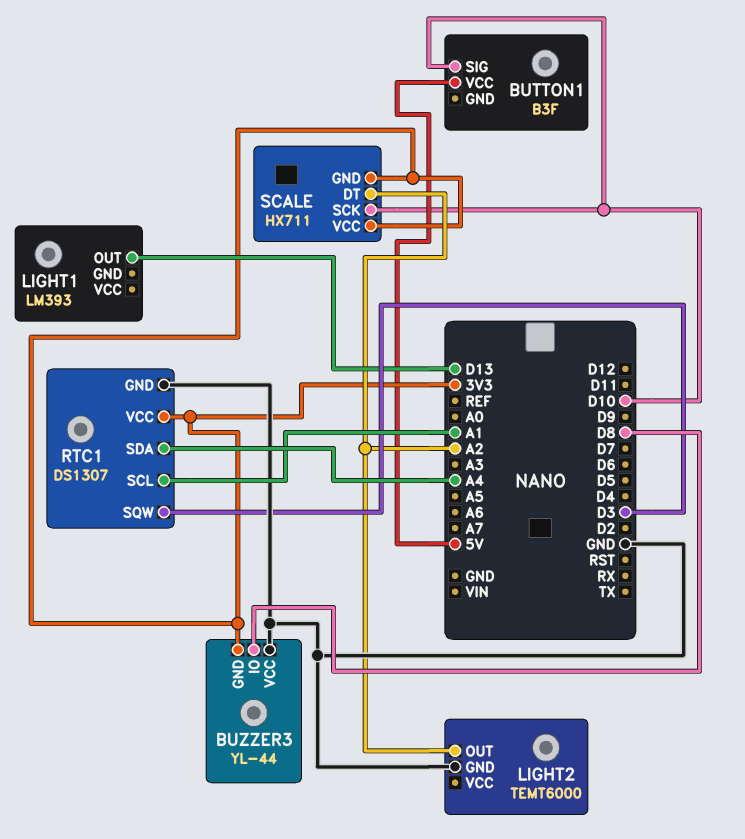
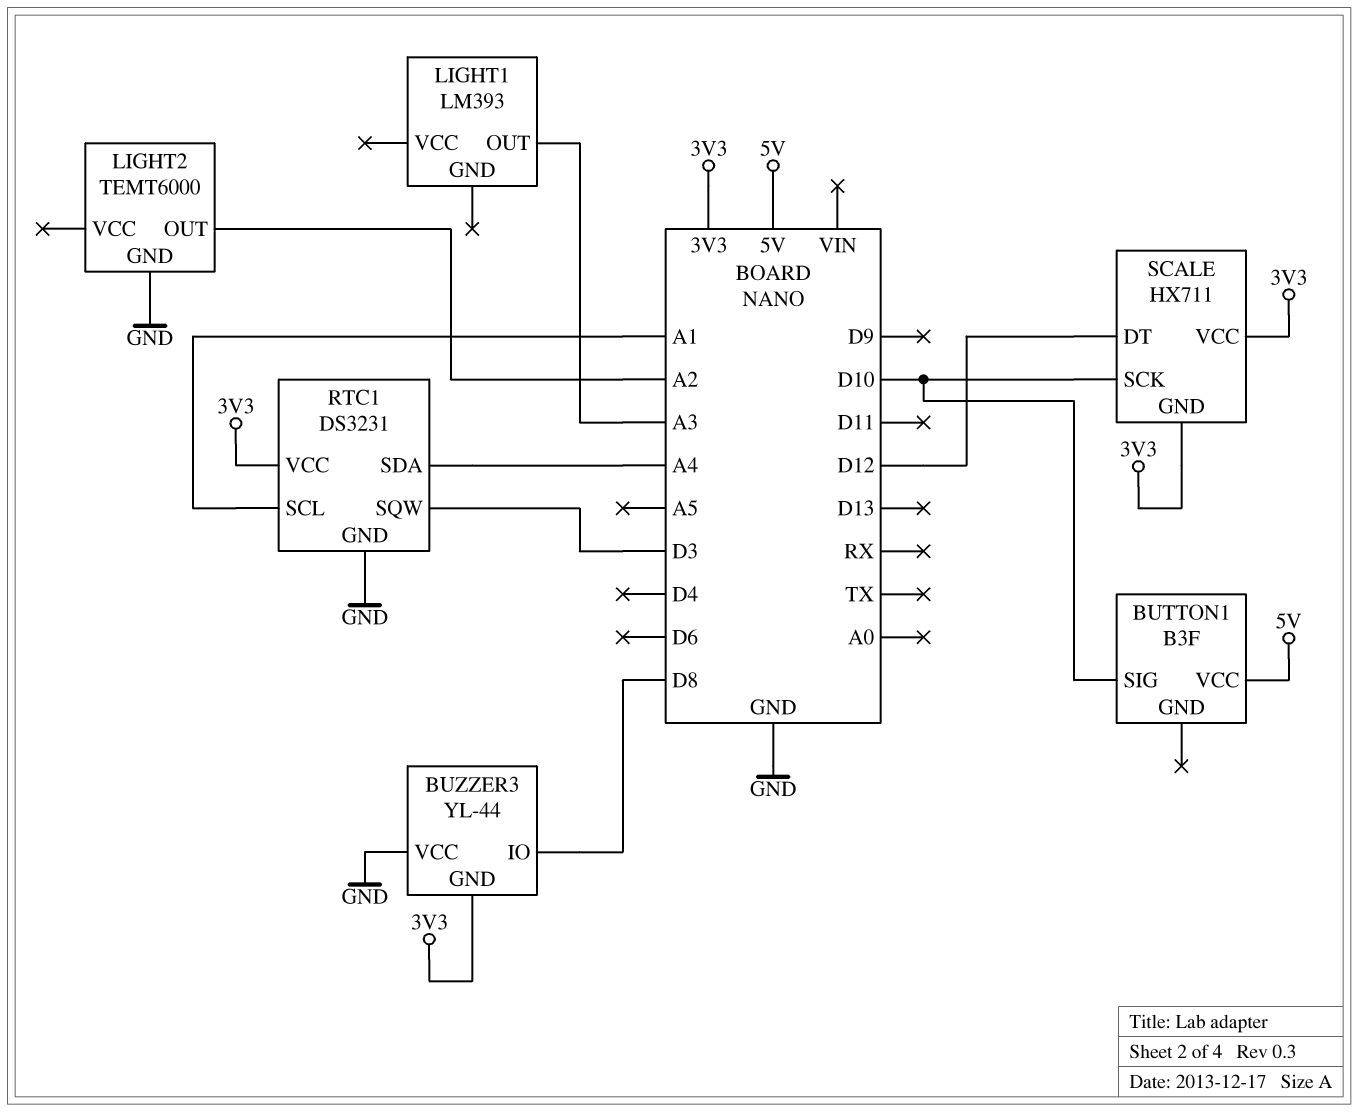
LIGHT1 pin OUT: D13 -> A3
RTC1: DS1307 -> DS3231
SCALE pin DT: A2 -> D12

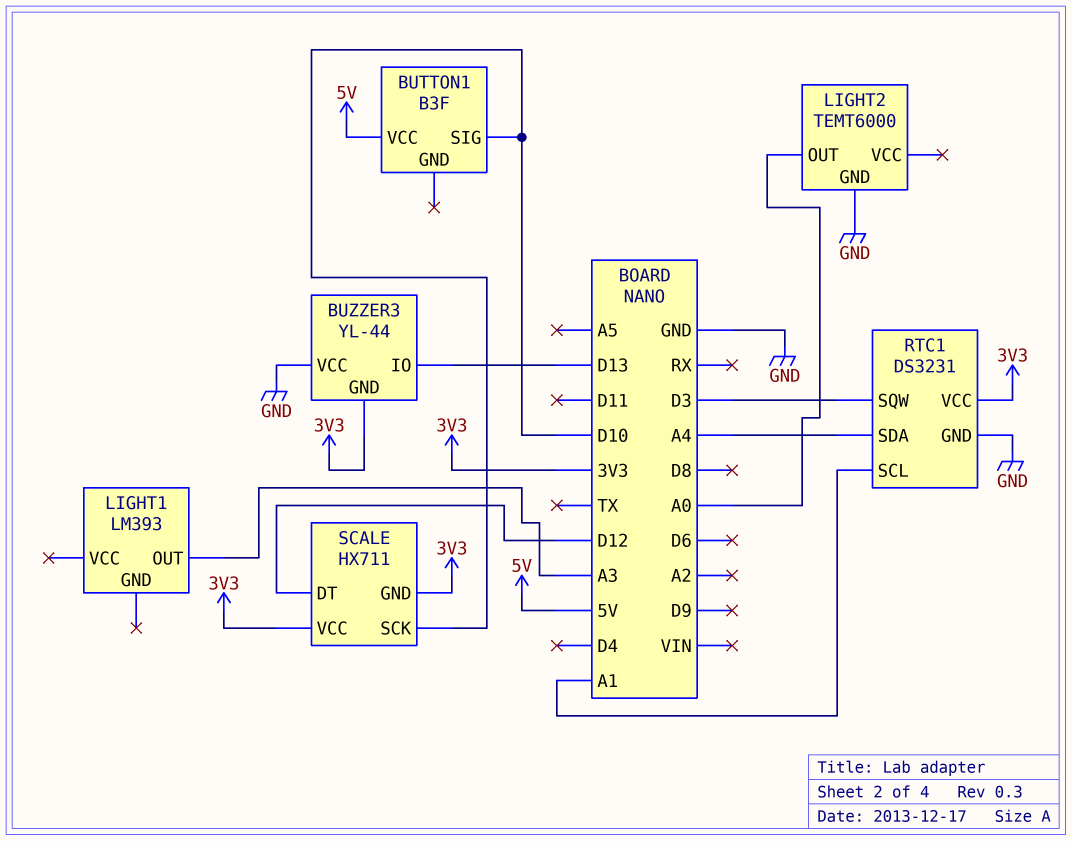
BUZZER3 pin IO: D8 -> D13
LIGHT2 pin OUT: A2 -> A0

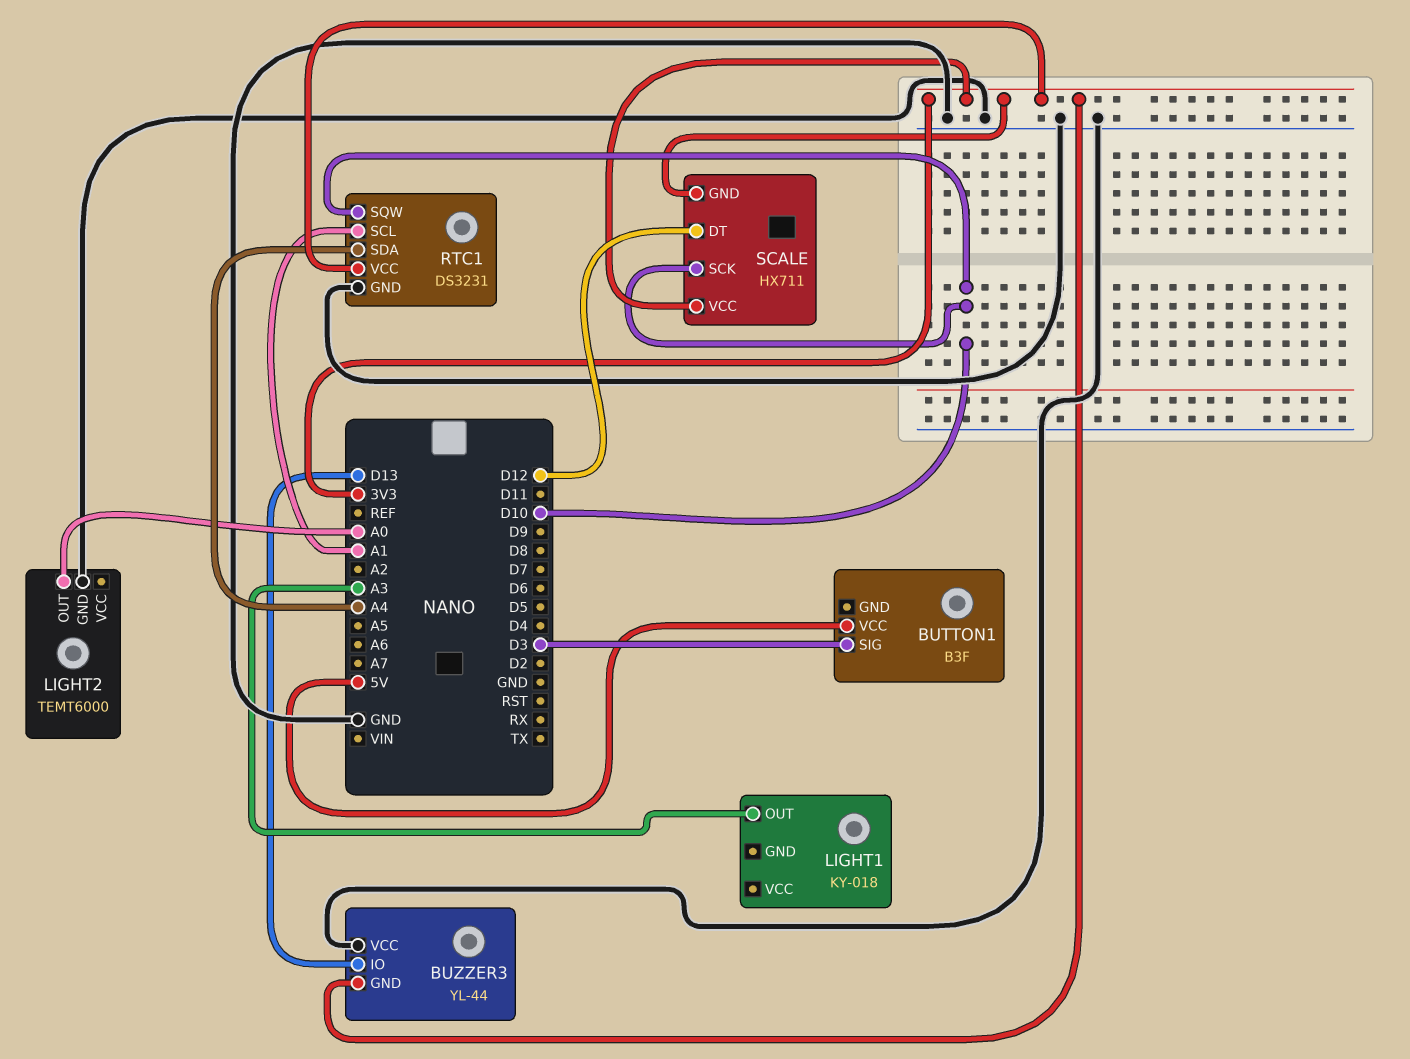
BUTTON1 pin SIG: D10 -> D3
LIGHT1: LM393 -> KY-018
RTC1 pin SQW: D3 -> D10

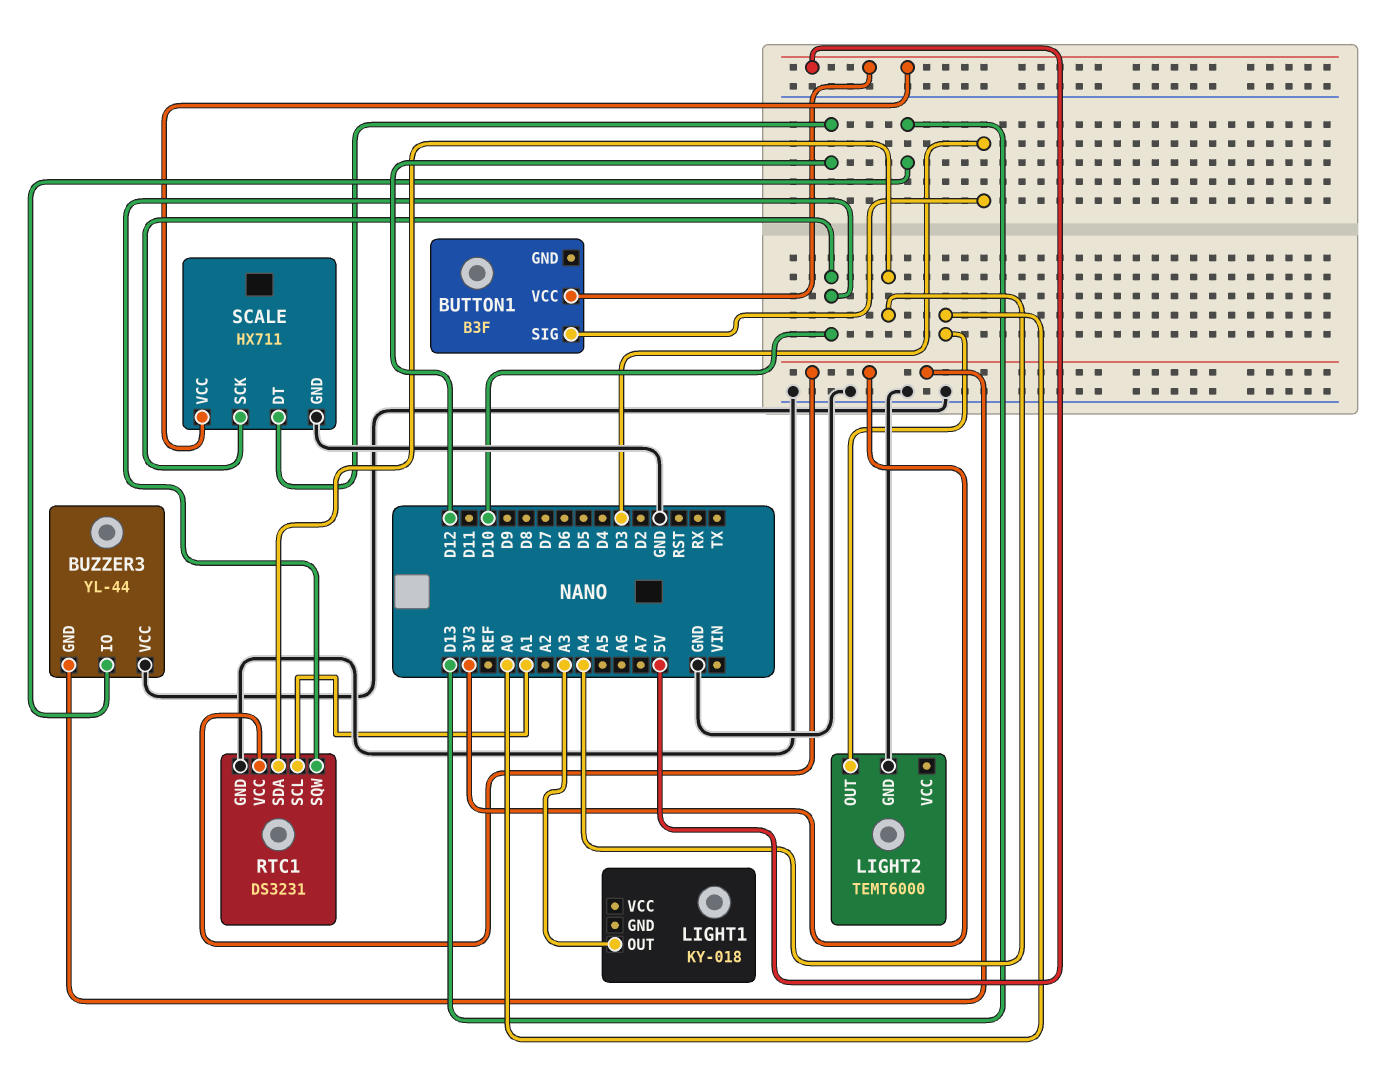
SCALE pin GND: 3V3 -> GND
SCALE pin VCC: 3V3 -> 5V

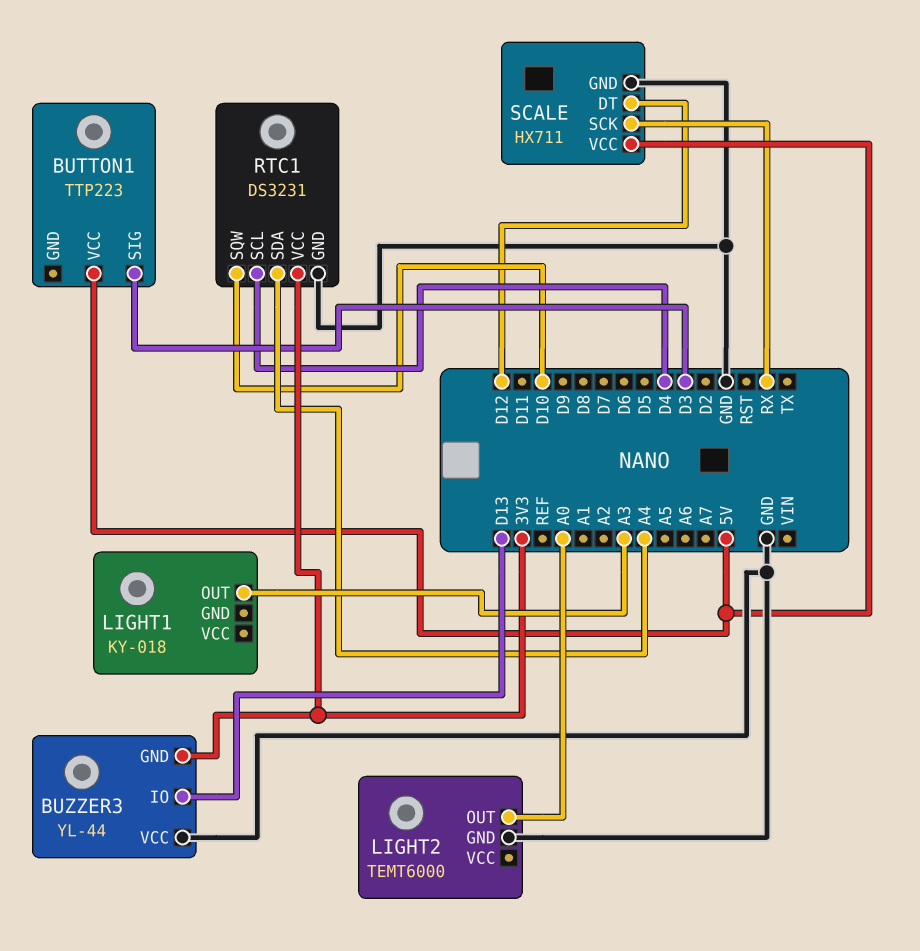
BUTTON1: B3F -> TTP223
RTC1 pin SCL: A1 -> D4
SCALE pin SCK: D10 -> RX

